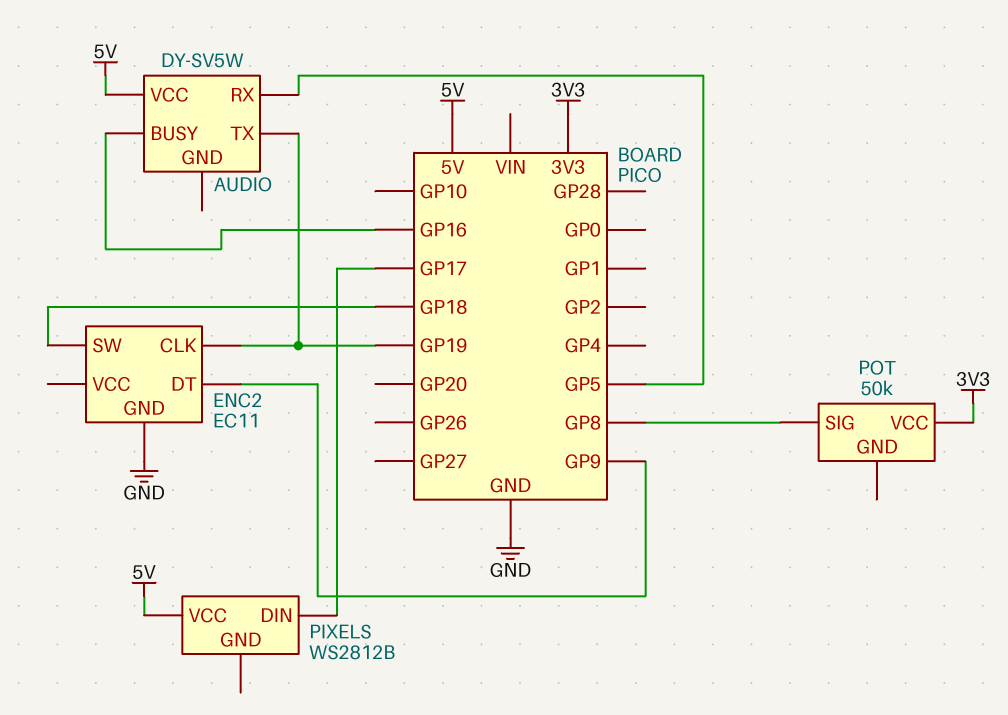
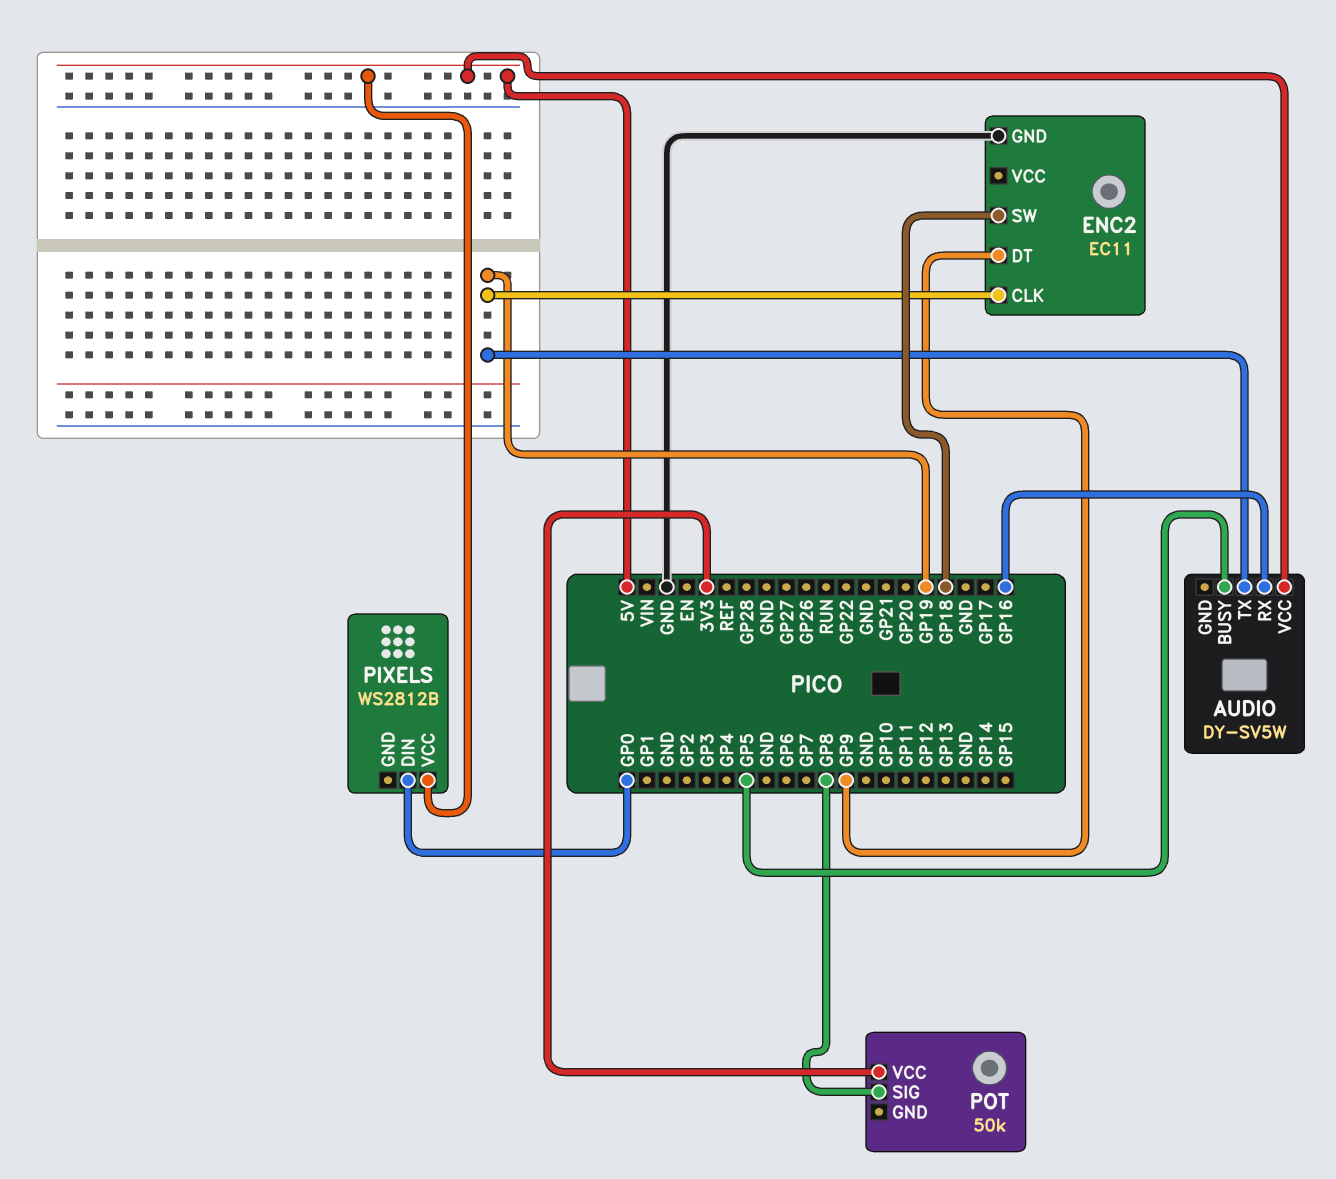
AUDIO pin BUSY: GP16 -> GP5
AUDIO pin RX: GP5 -> GP16
PIXELS pin DIN: GP17 -> GP0

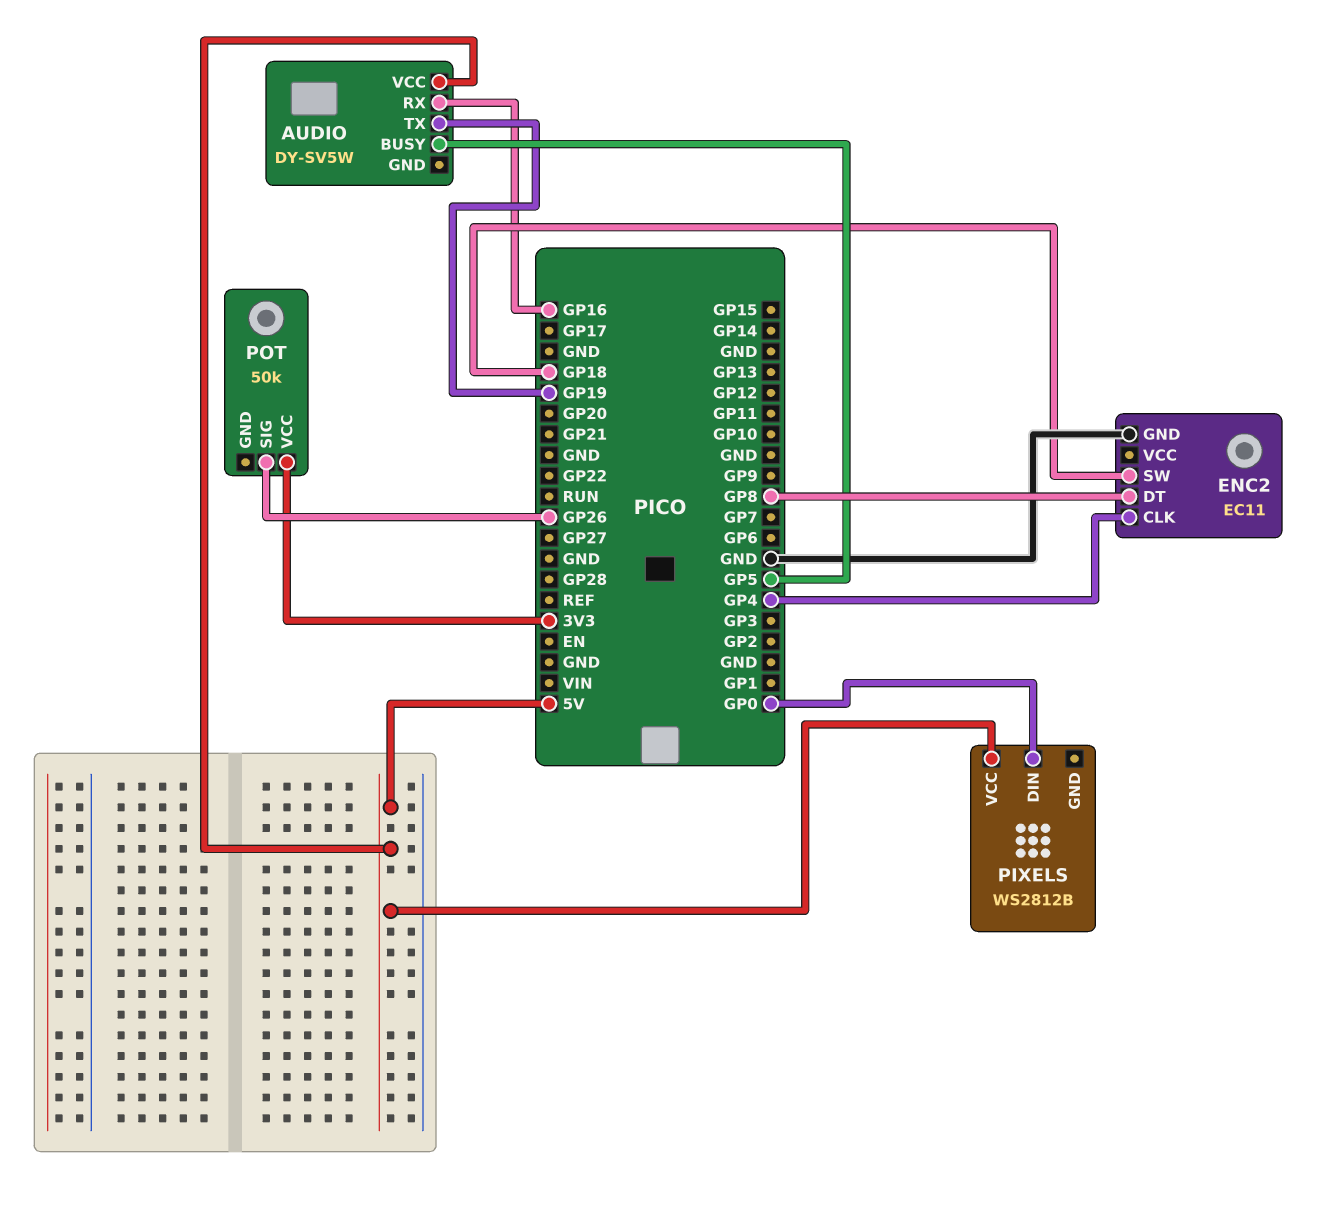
ENC2 pin CLK: GP19 -> GP4
ENC2 pin DT: GP9 -> GP8
POT pin SIG: GP8 -> GP26

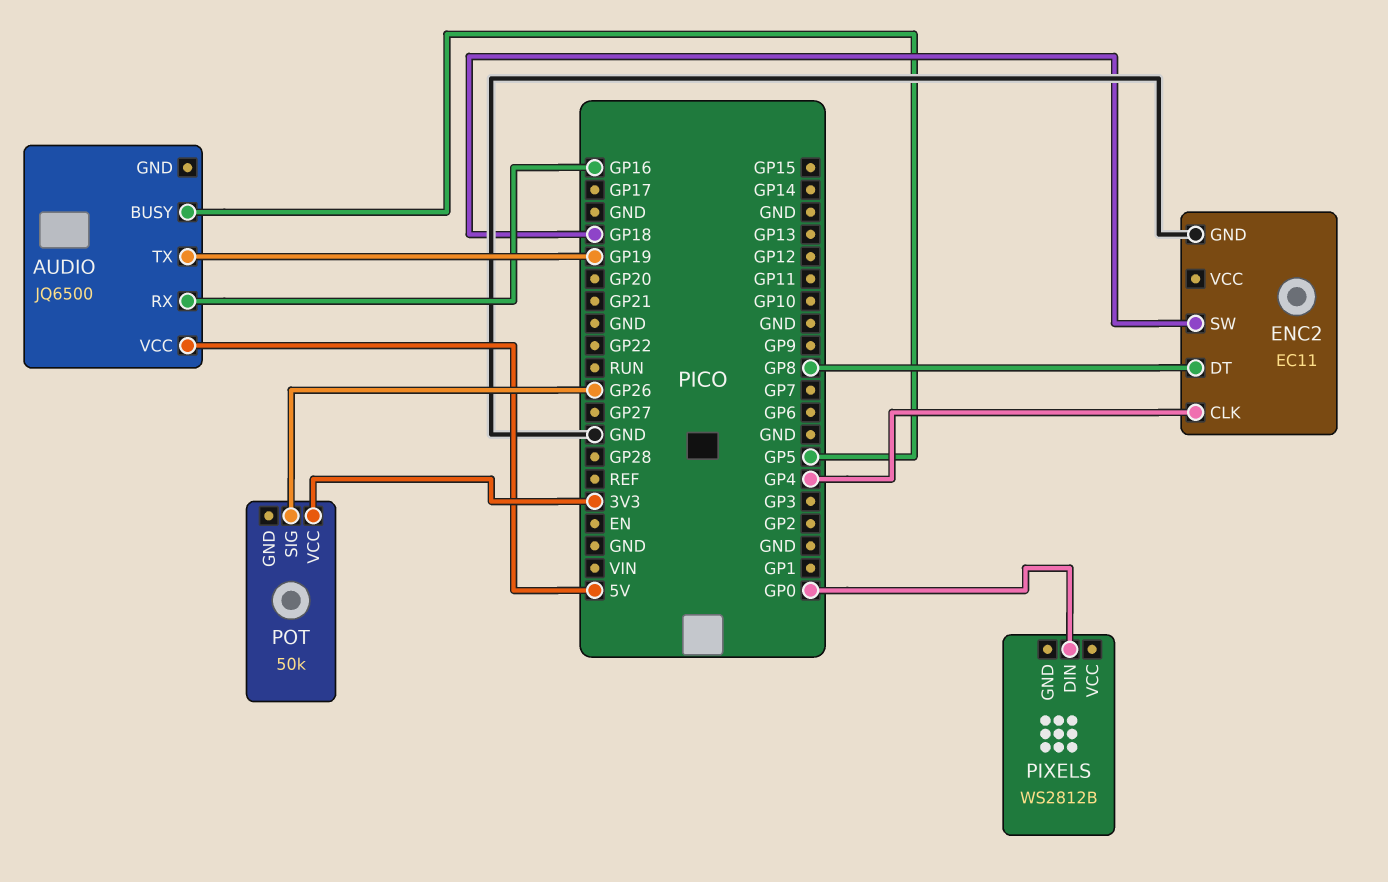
AUDIO: DY-SV5W -> JQ6500
PIXELS pin VCC: 5V -> none

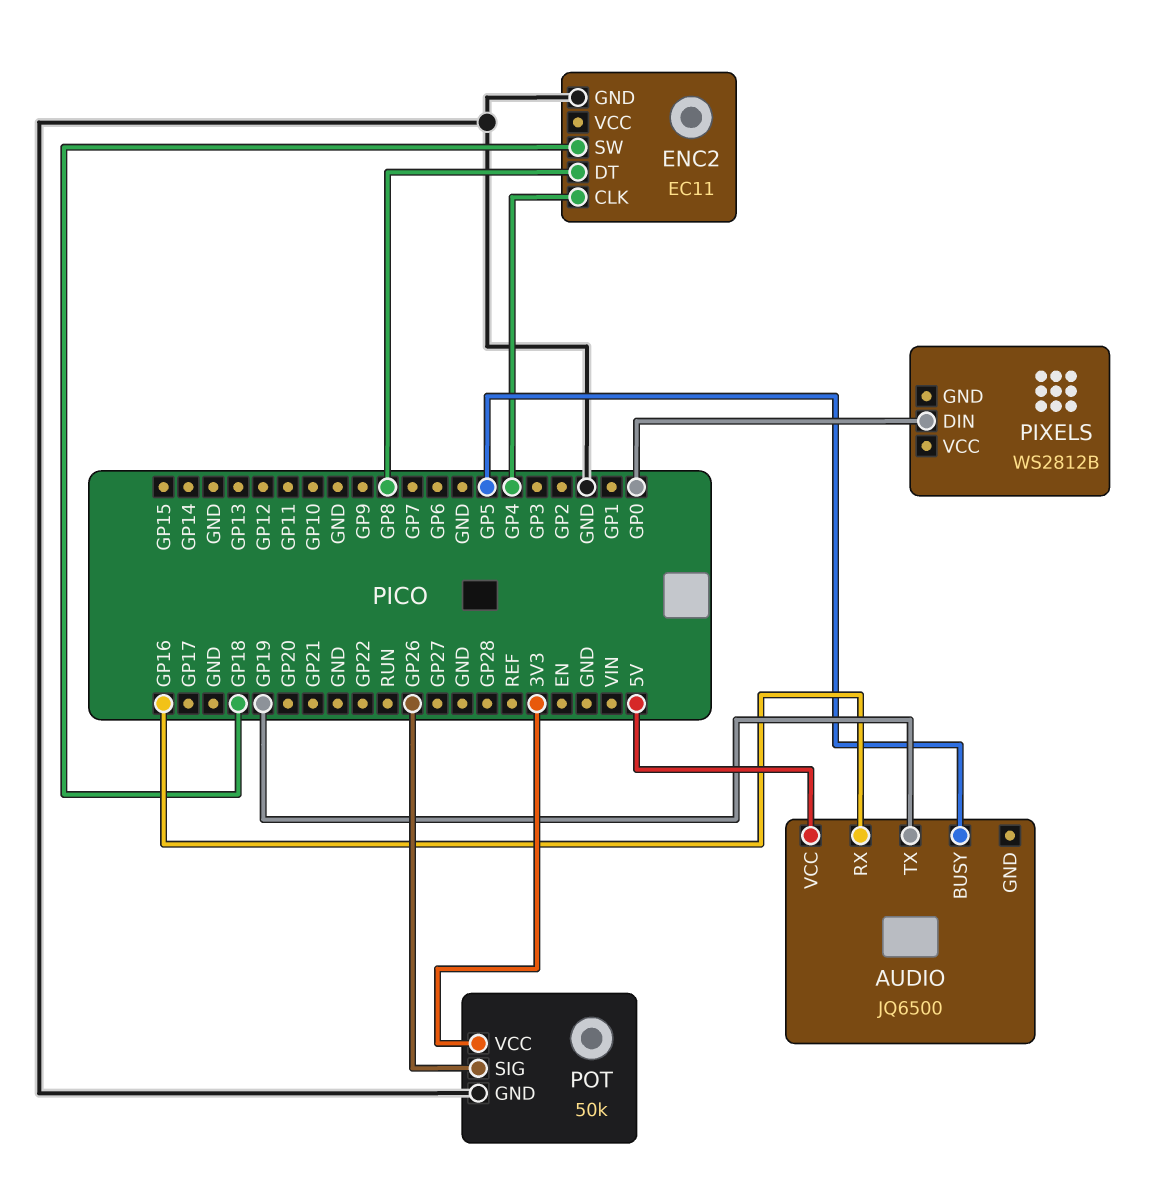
POT pin GND: none -> GND

